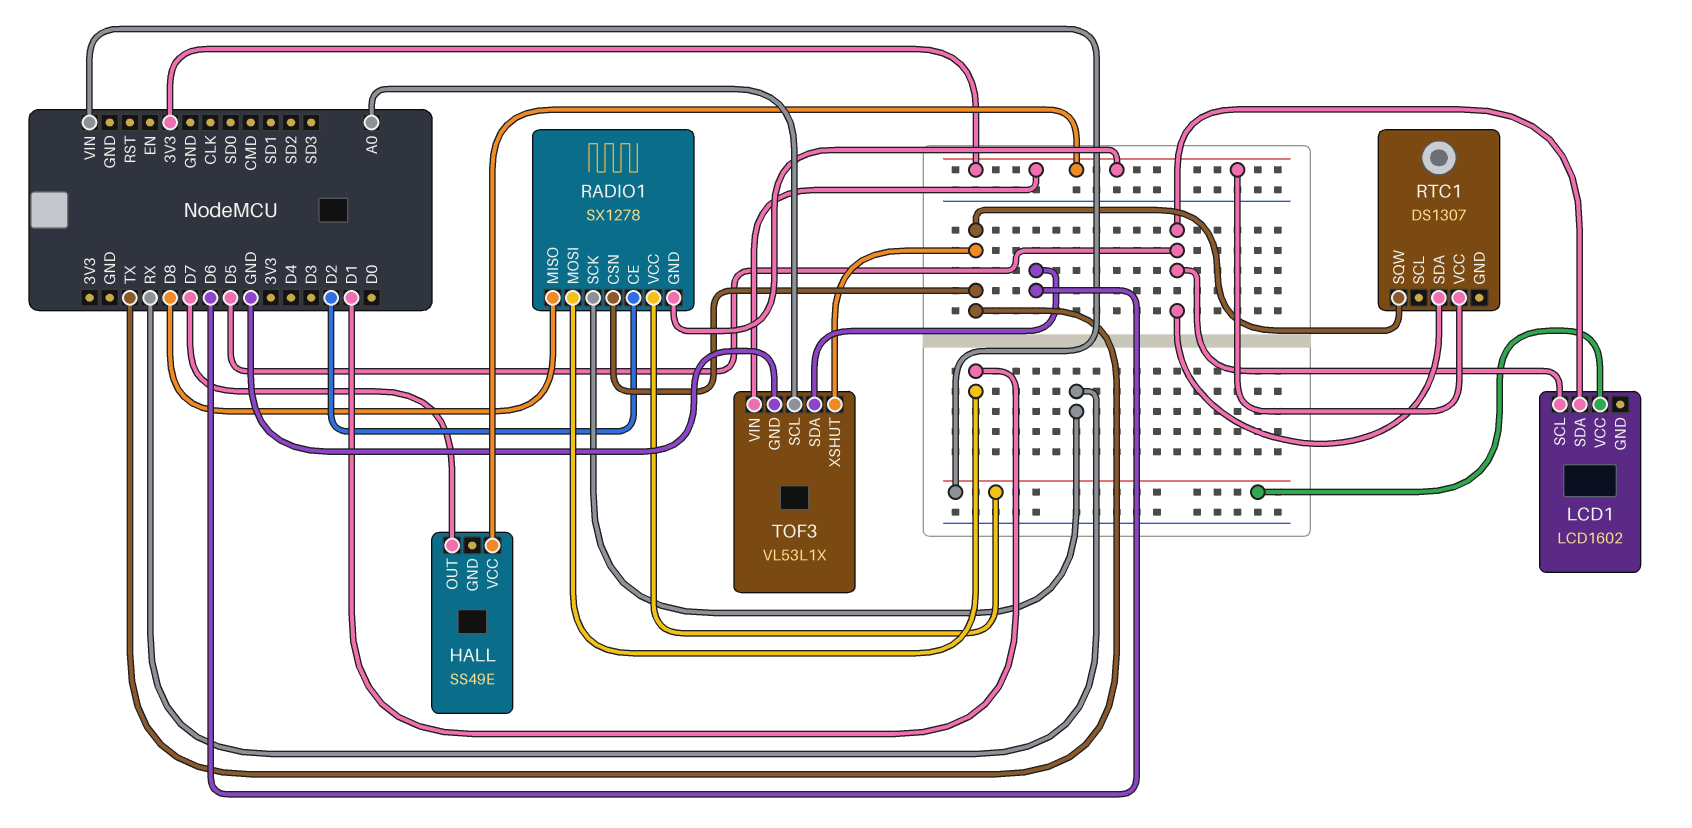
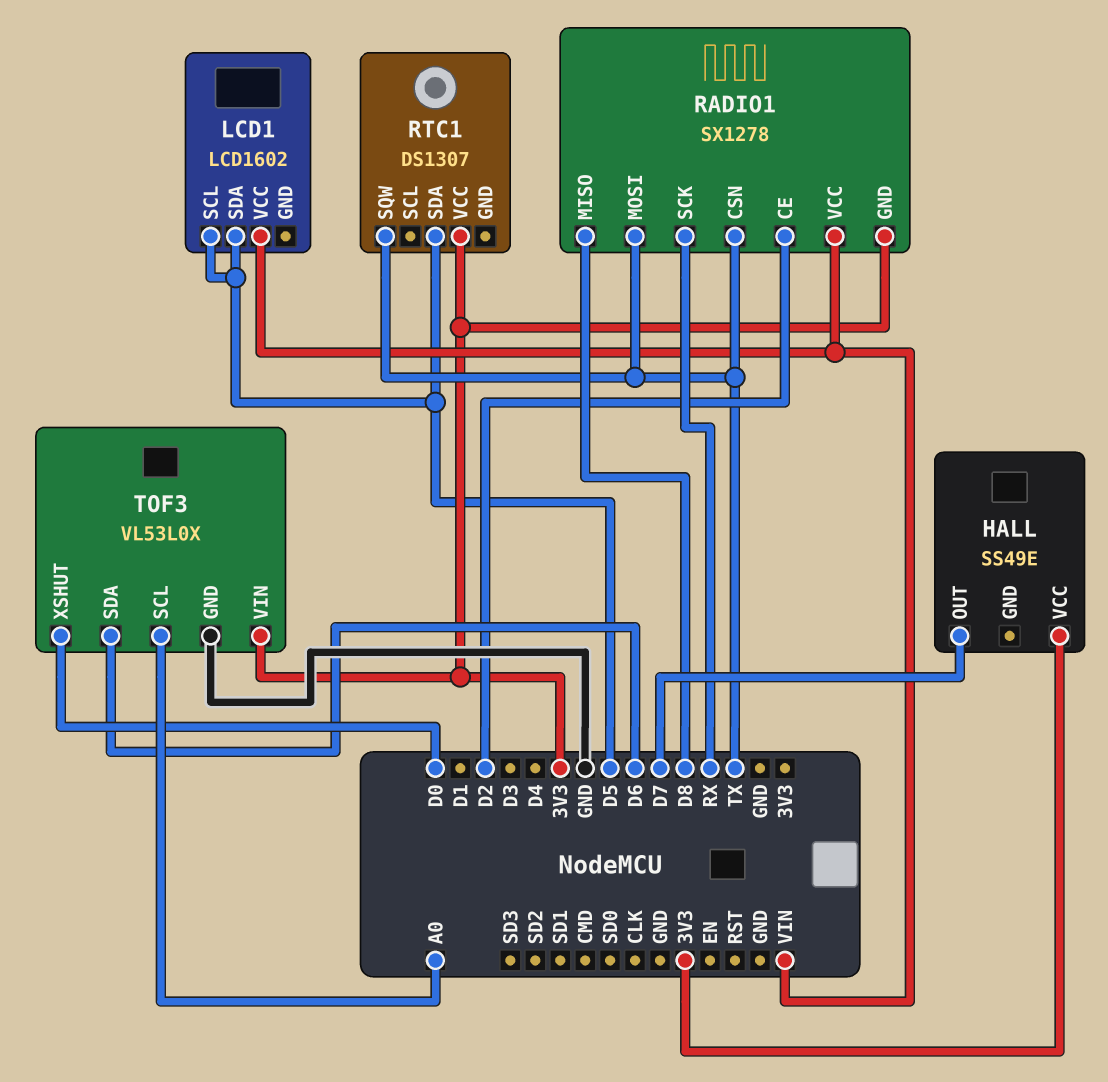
RADIO1 pin MOSI: D1 -> TX
TOF3: VL53L1X -> VL53L0X
TOF3 pin XSHUT: TX -> D0

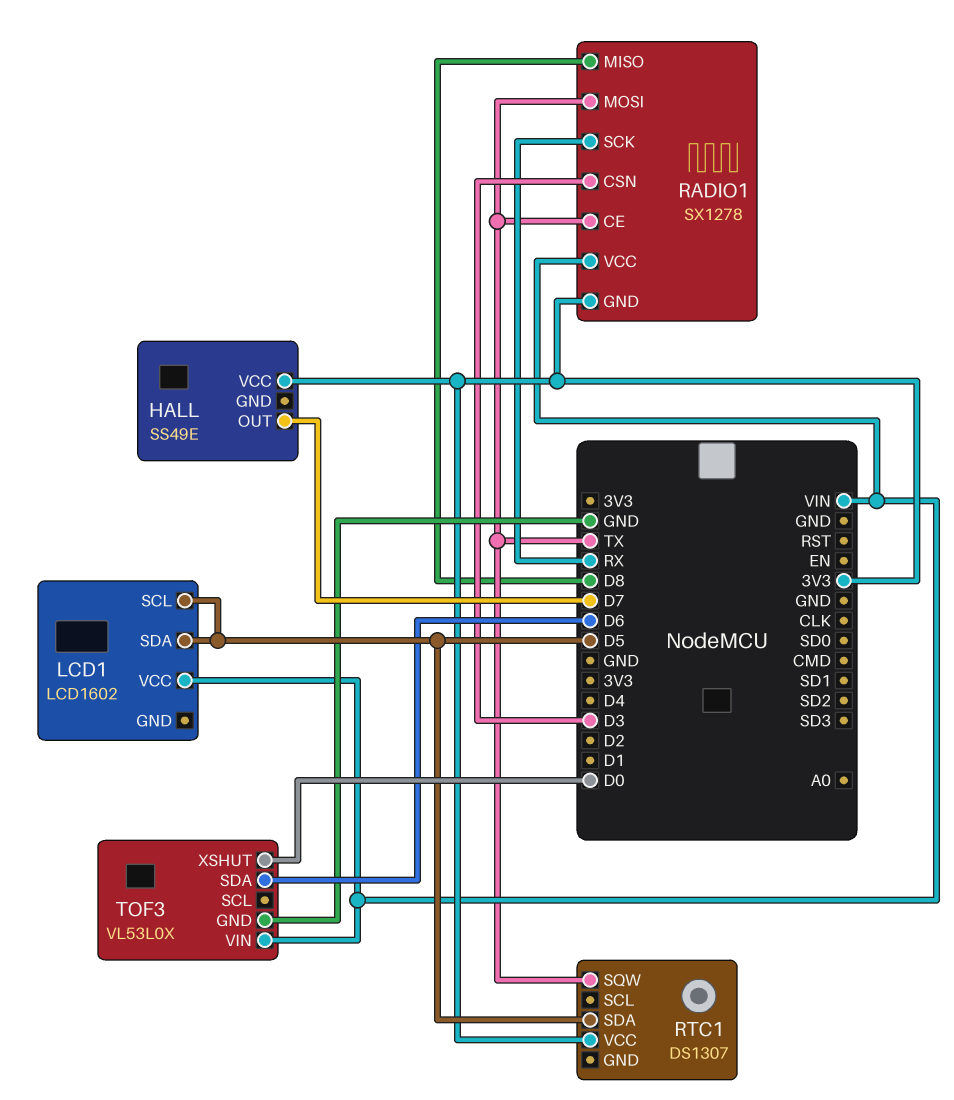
RADIO1 pin CE: D2 -> TX
RADIO1 pin CSN: TX -> D3
TOF3 pin SCL: A0 -> none
TOF3 pin VIN: 3V3 -> VIN

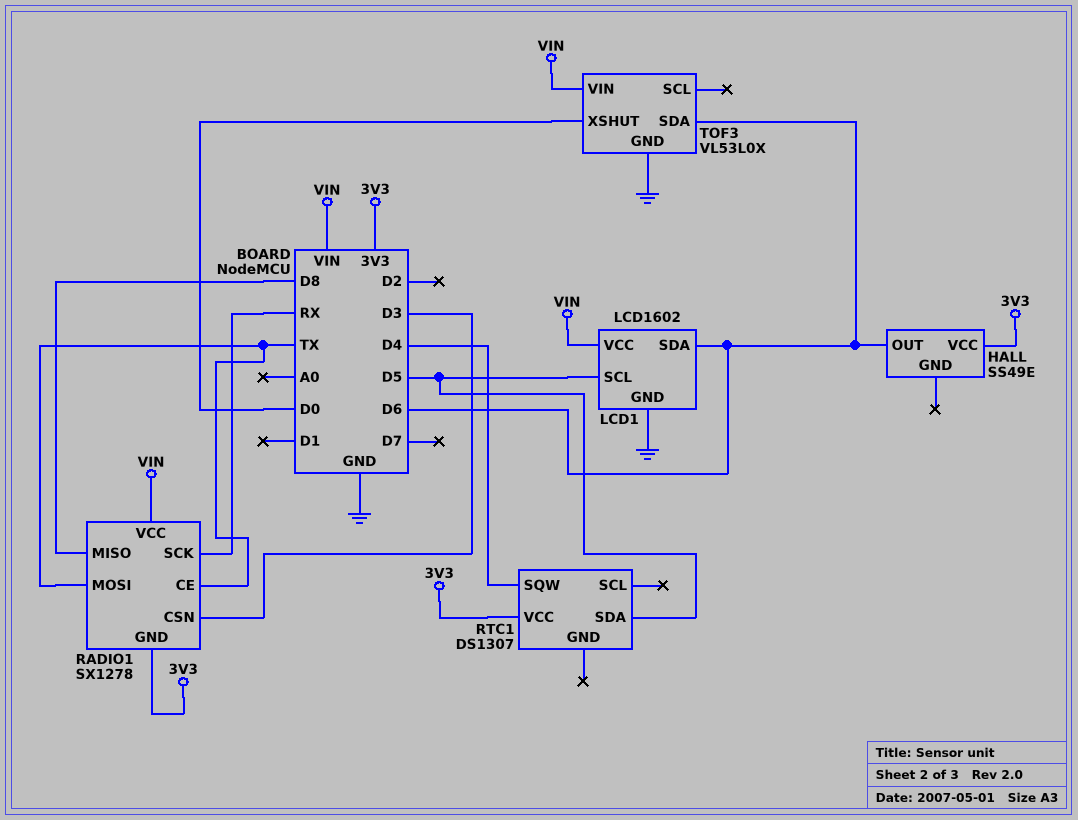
HALL pin OUT: D7 -> D6
LCD1 pin GND: none -> GND
LCD1 pin SDA: D5 -> D6
RTC1 pin SQW: TX -> D4

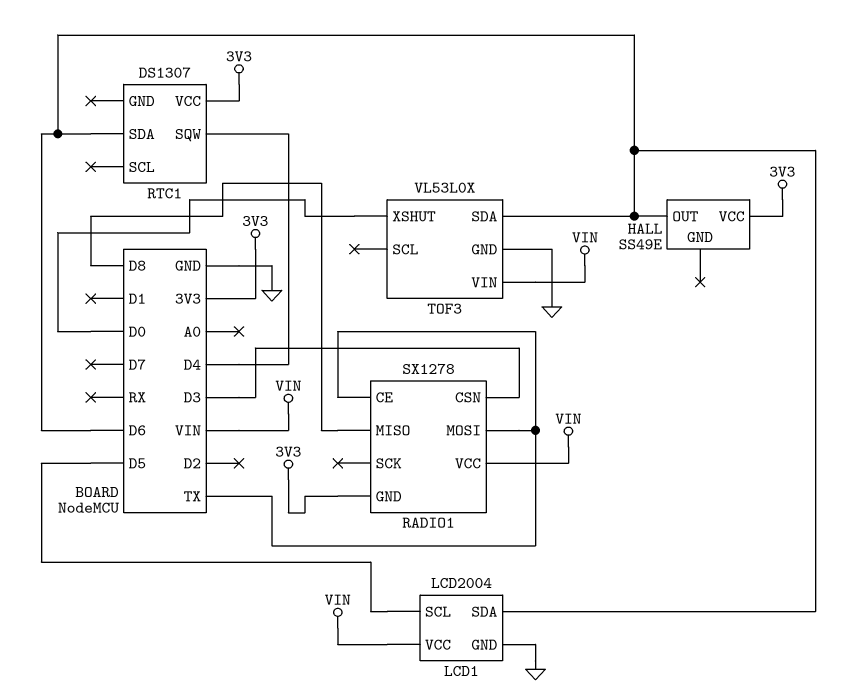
LCD1: LCD1602 -> LCD2004
RADIO1 pin SCK: RX -> none
RTC1 pin SDA: D5 -> D6

